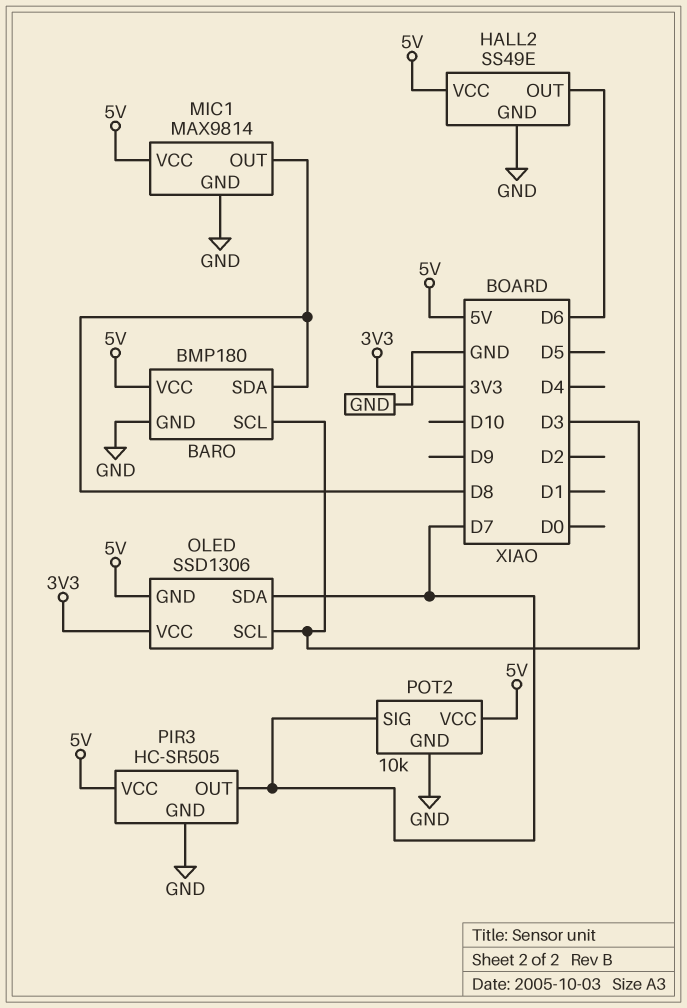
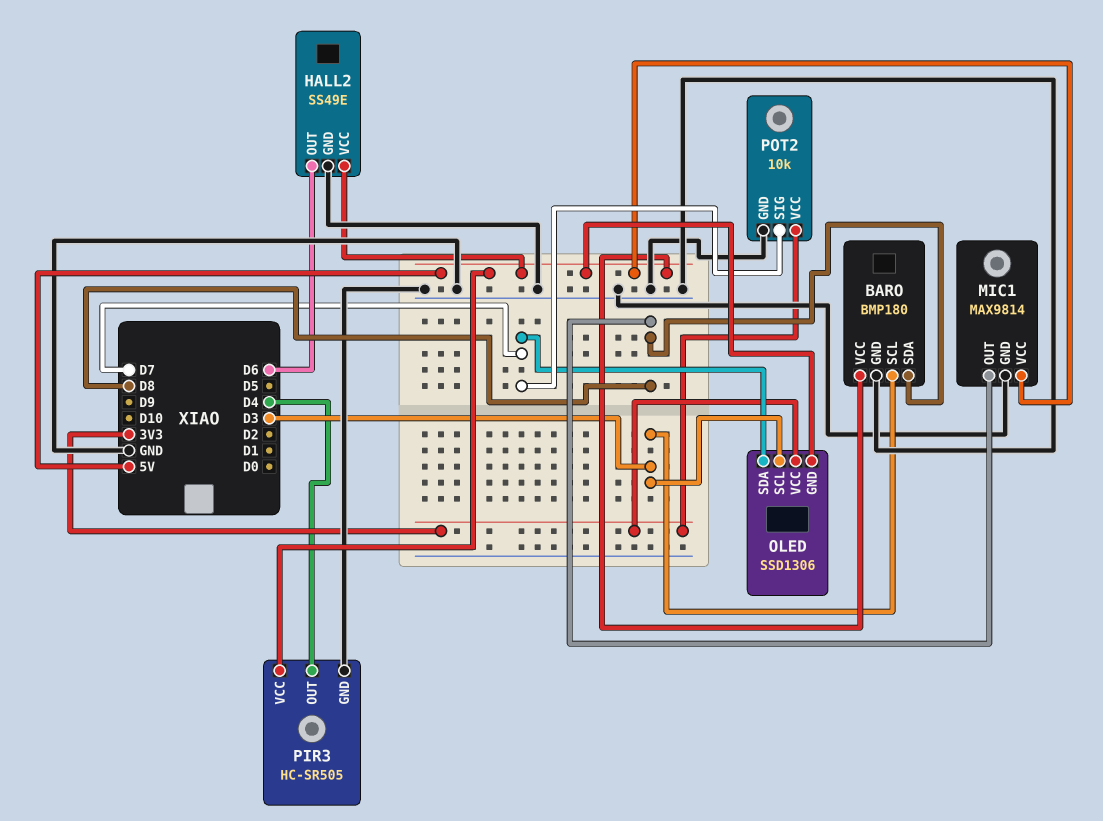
PIR3 pin OUT: D7 -> D4
POT2 pin VCC: 5V -> 3V3

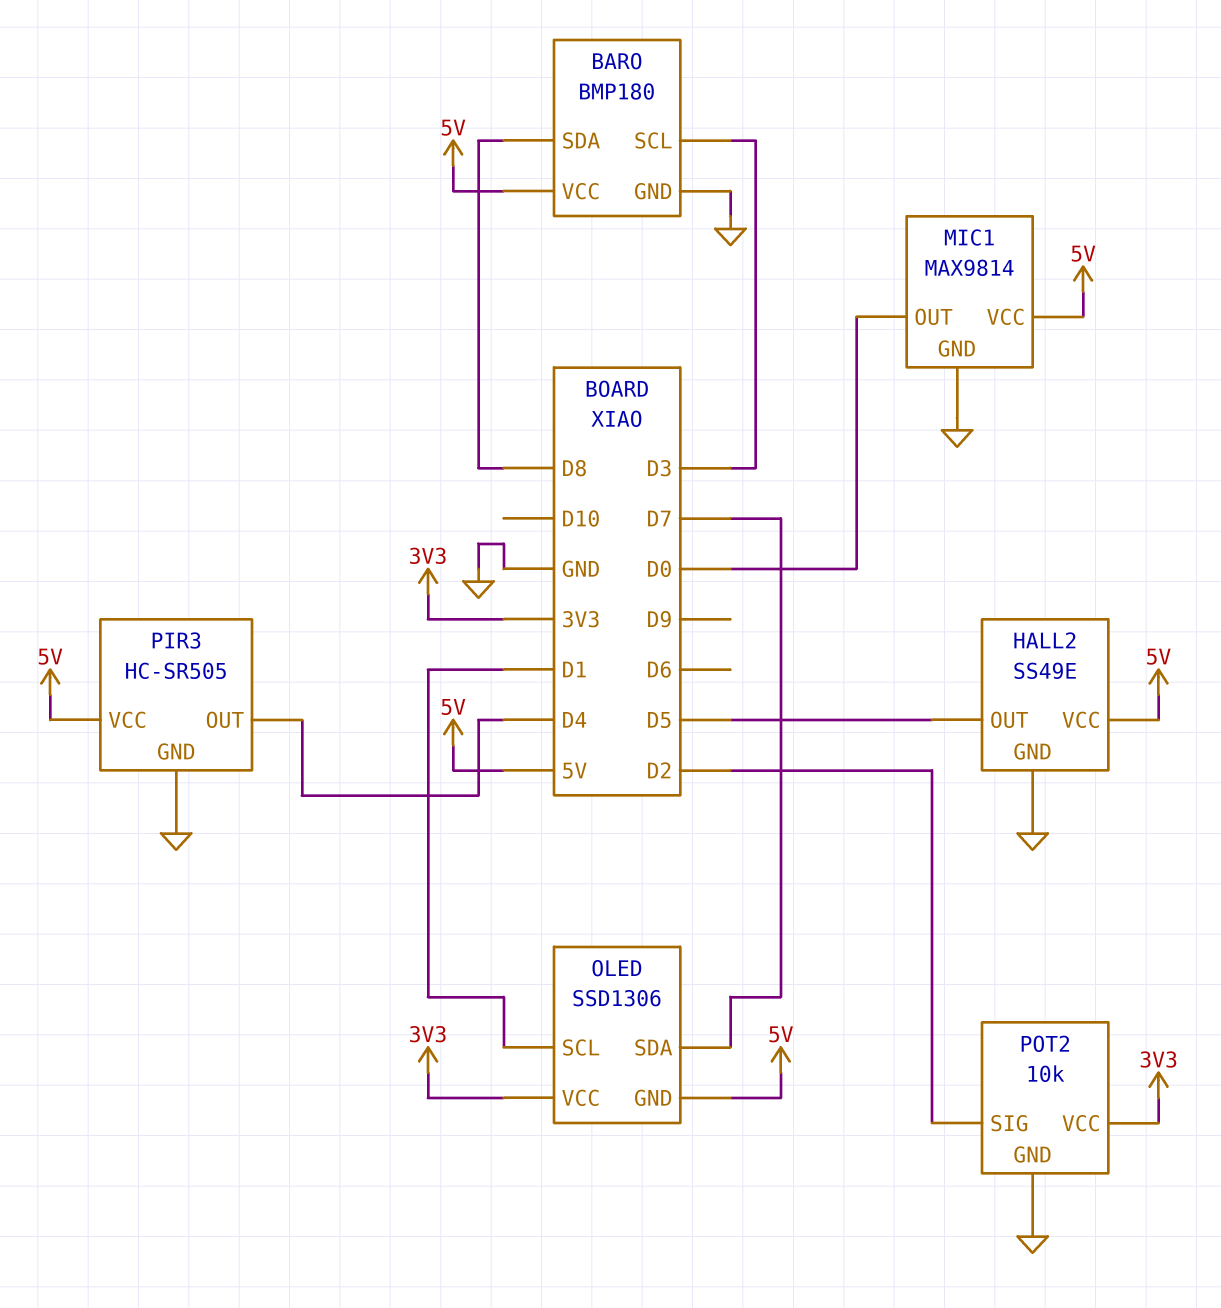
HALL2 pin OUT: D6 -> D5
MIC1 pin OUT: D8 -> D0
OLED pin SCL: D3 -> D1
POT2 pin SIG: D7 -> D2

